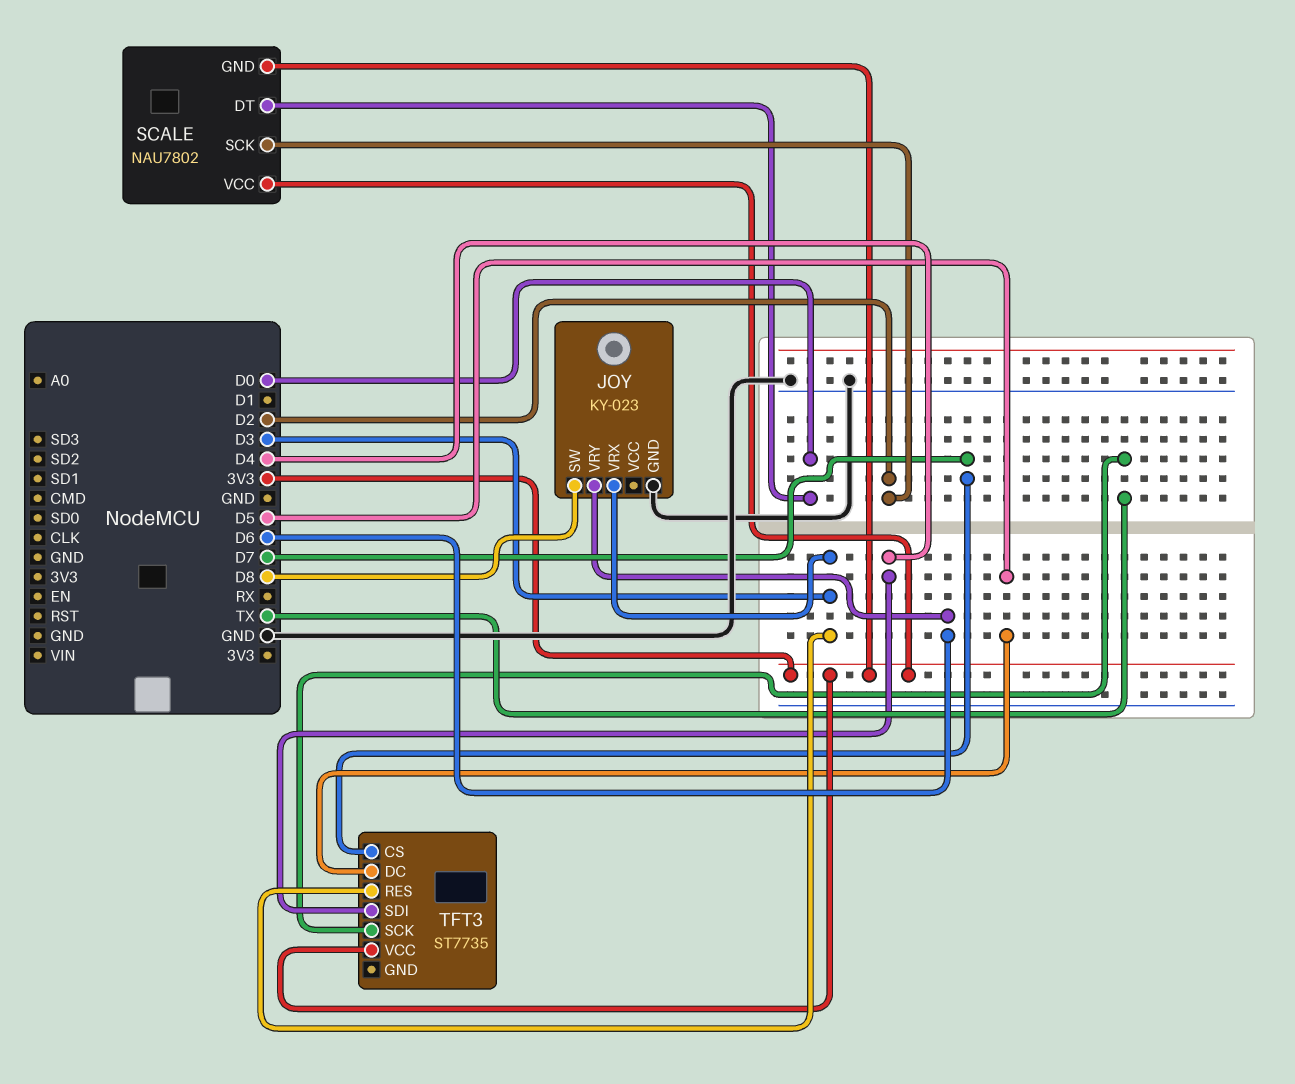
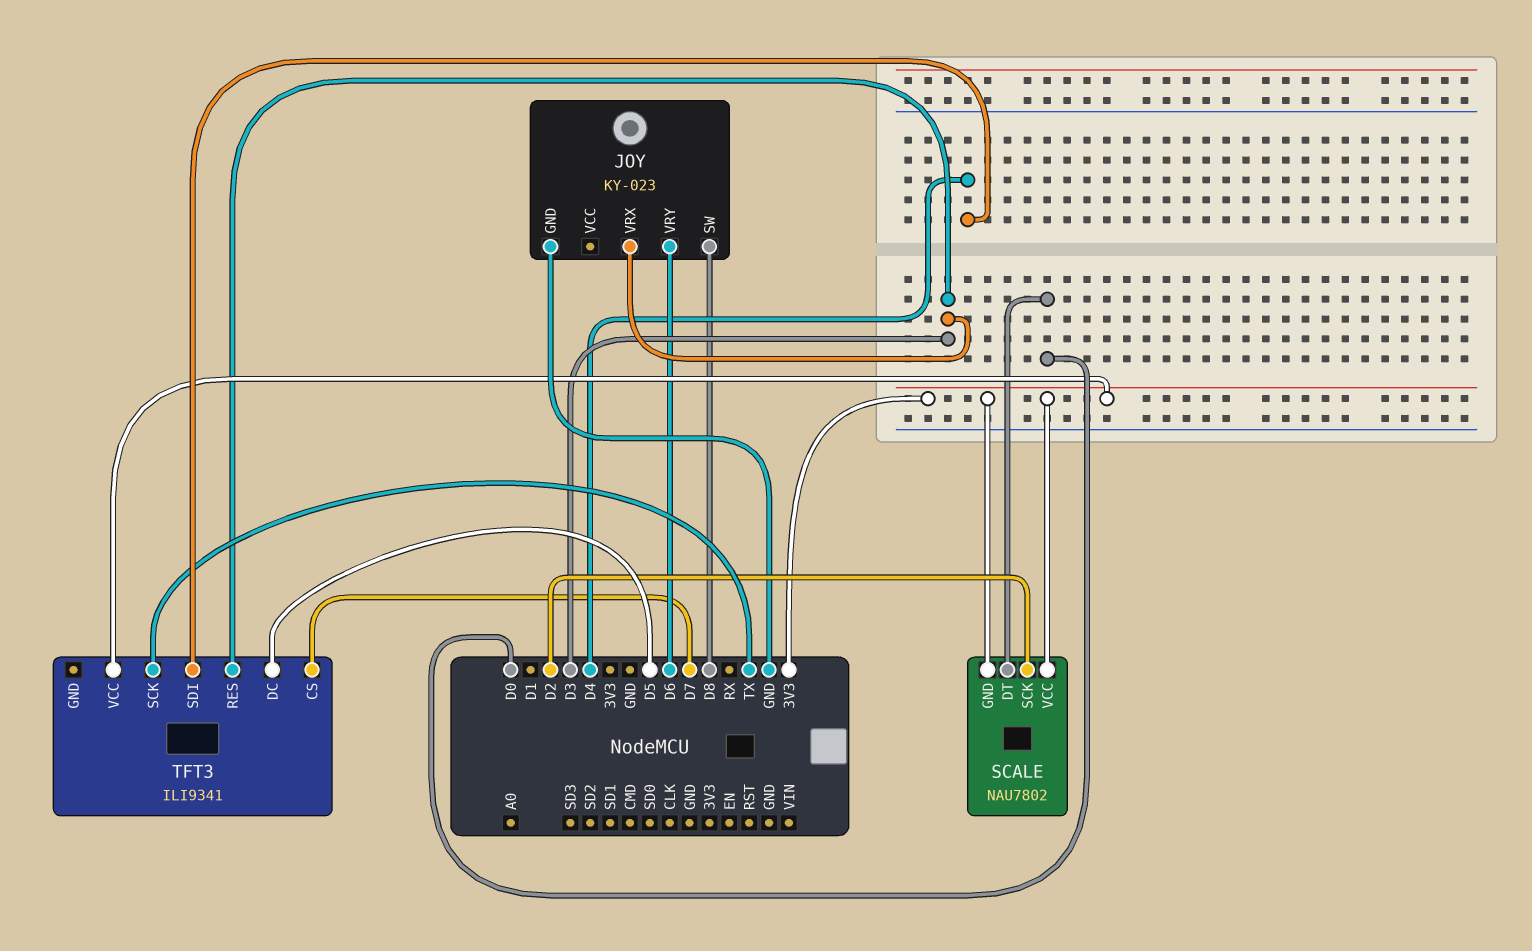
TFT3: ST7735 -> ILI9341

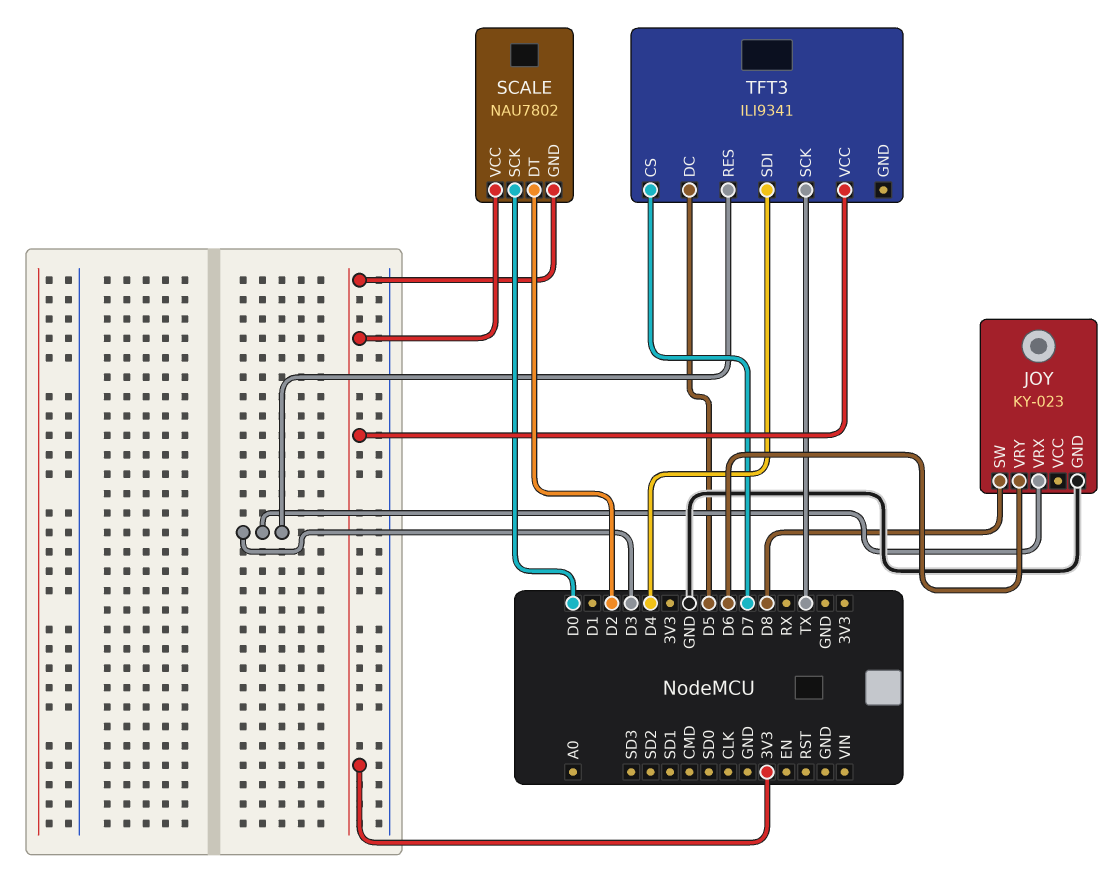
SCALE pin DT: D0 -> D2
SCALE pin SCK: D2 -> D0

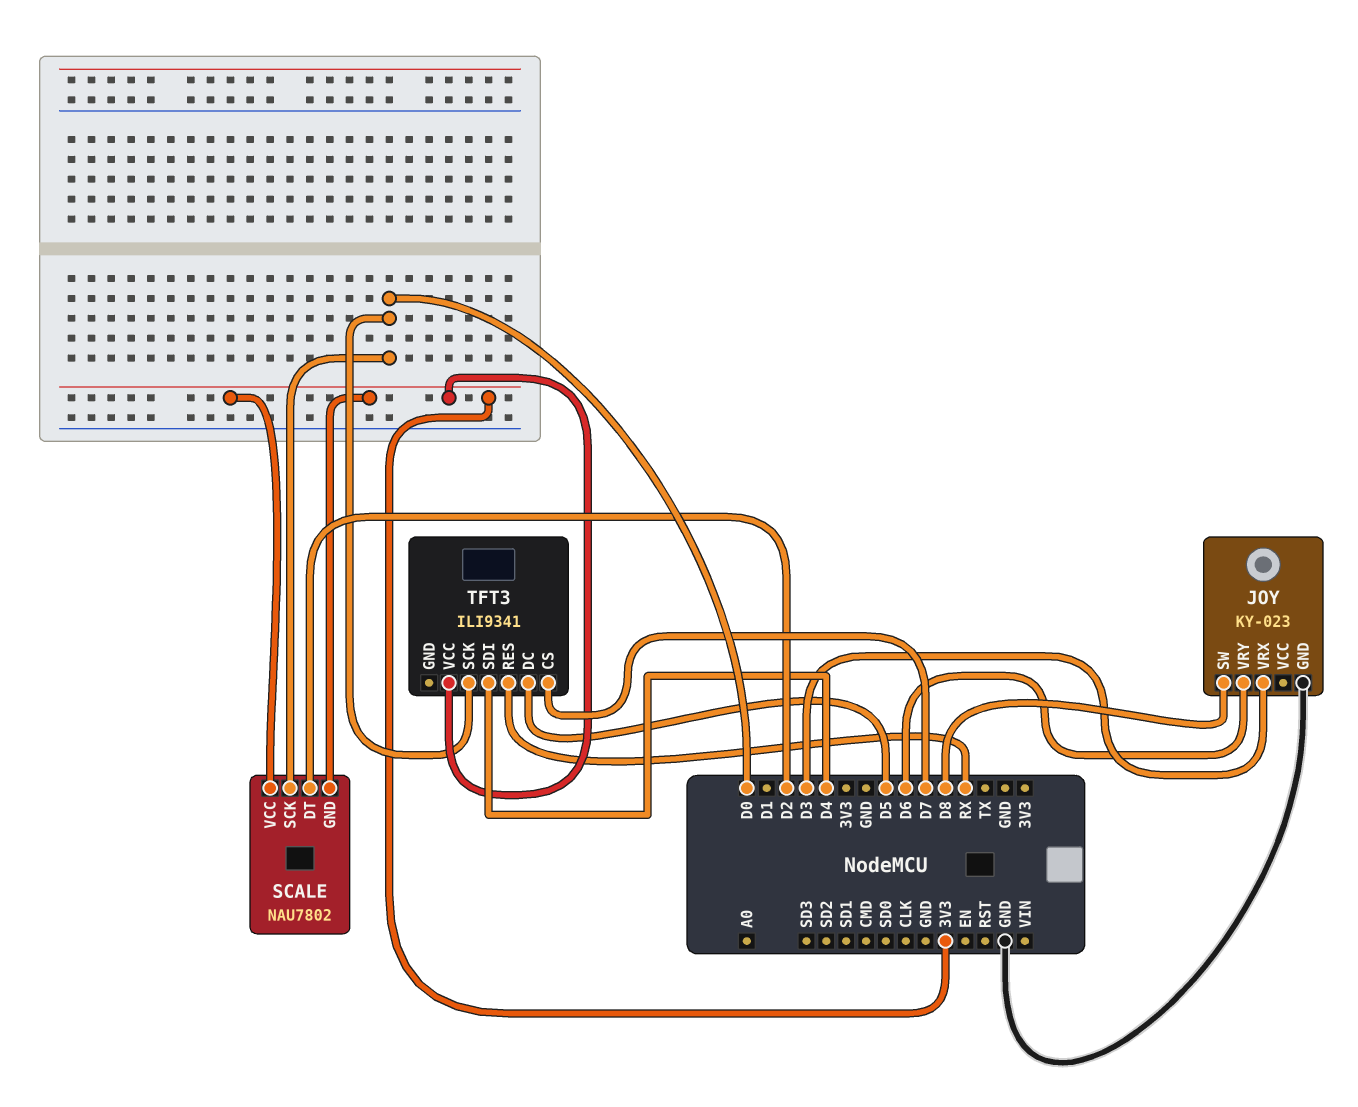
TFT3 pin RES: D3 -> RX
TFT3 pin SCK: TX -> D0

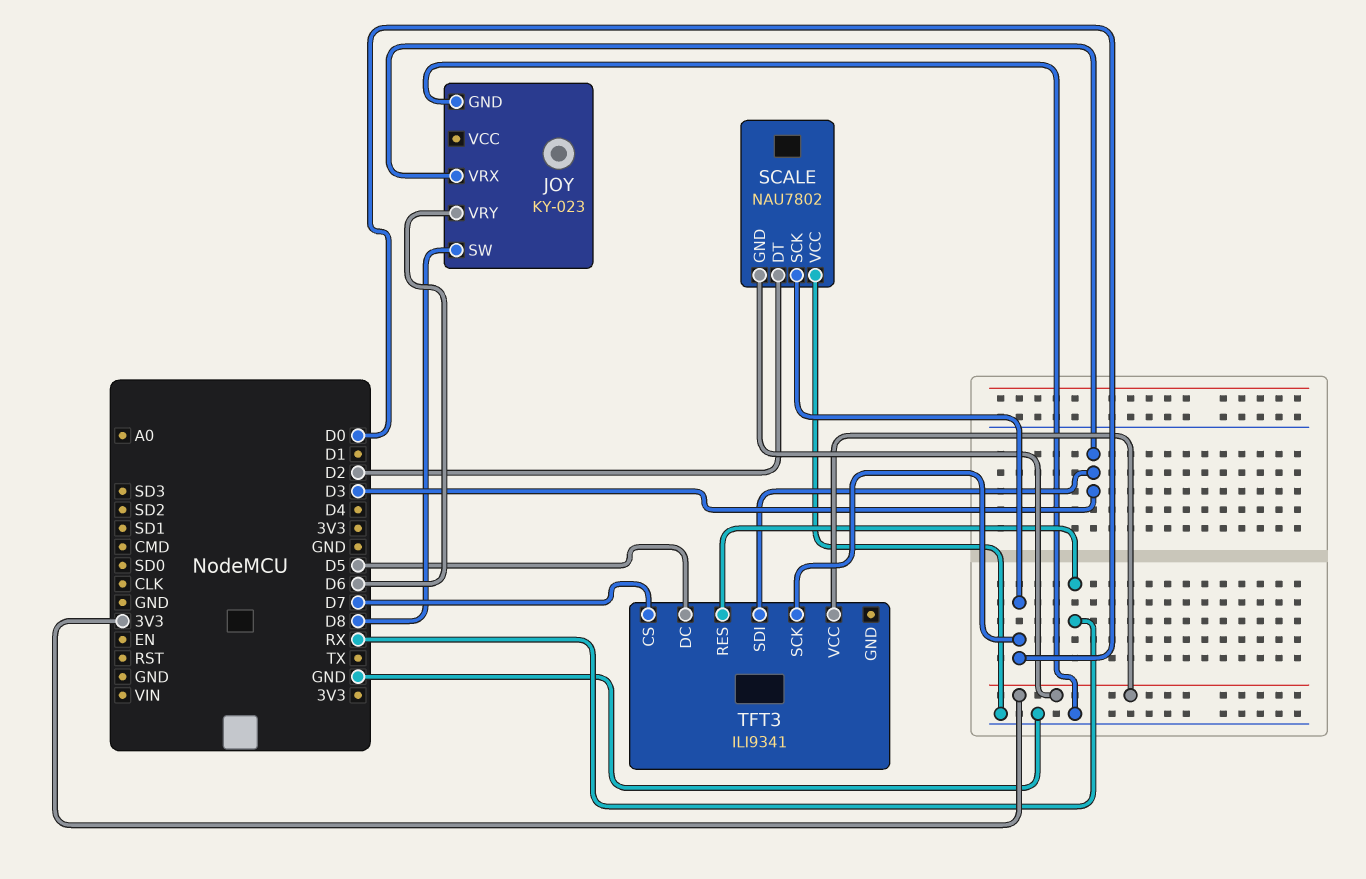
SCALE pin VCC: 3V3 -> GND
TFT3 pin SDI: D4 -> D3

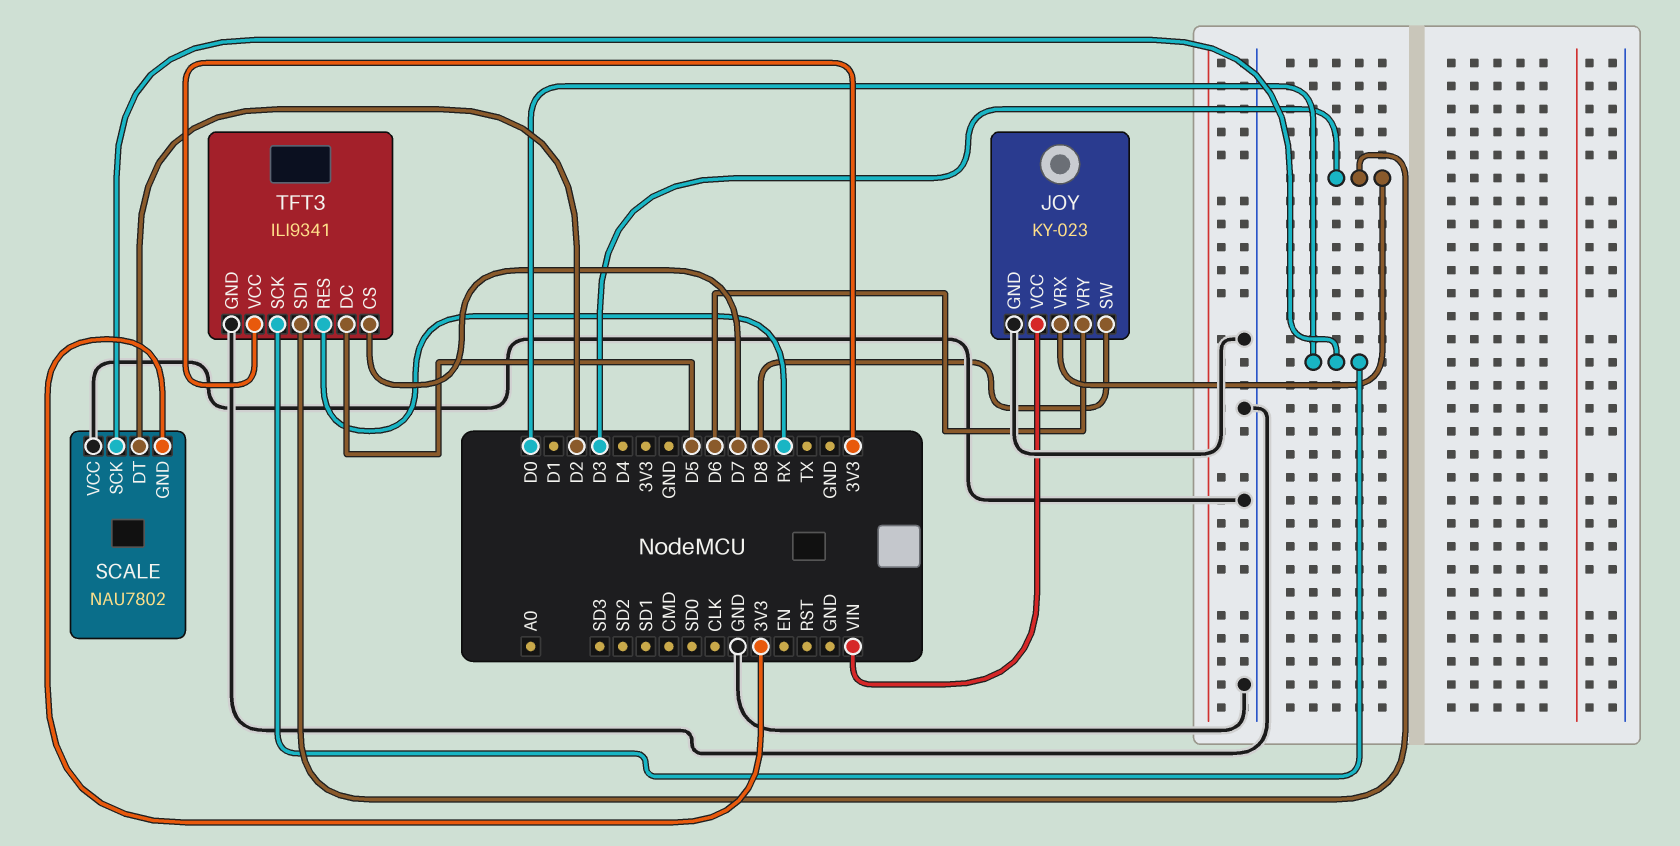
JOY pin VCC: none -> VIN
TFT3 pin GND: none -> GND

